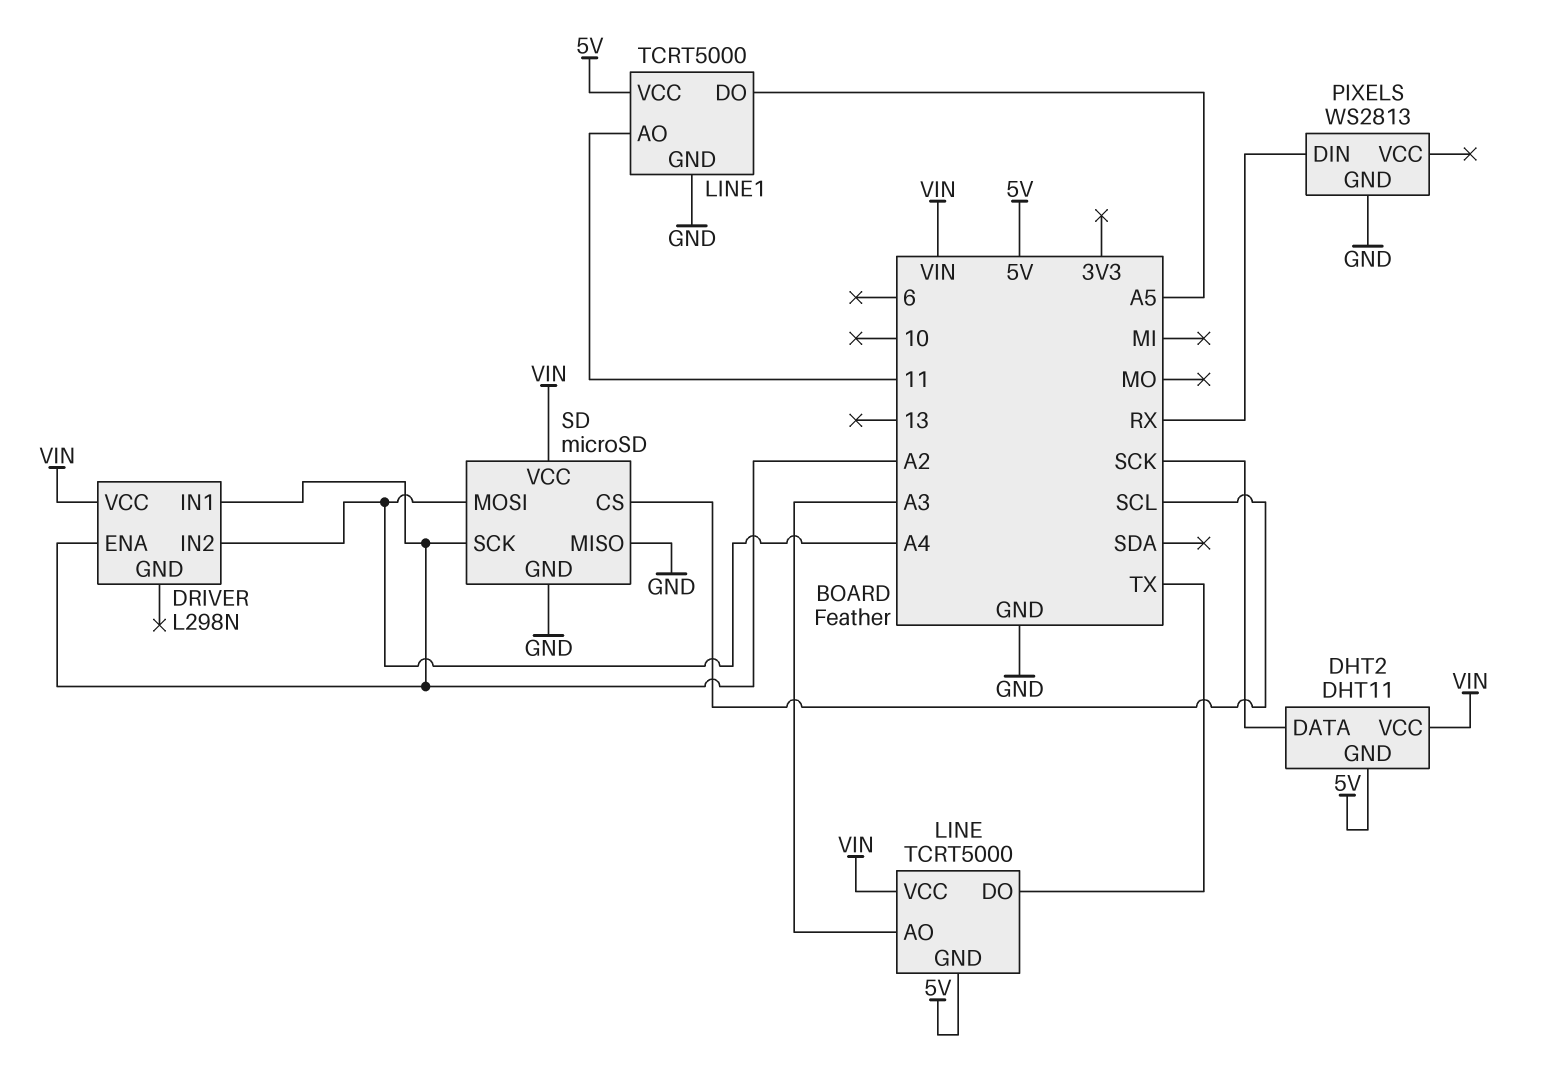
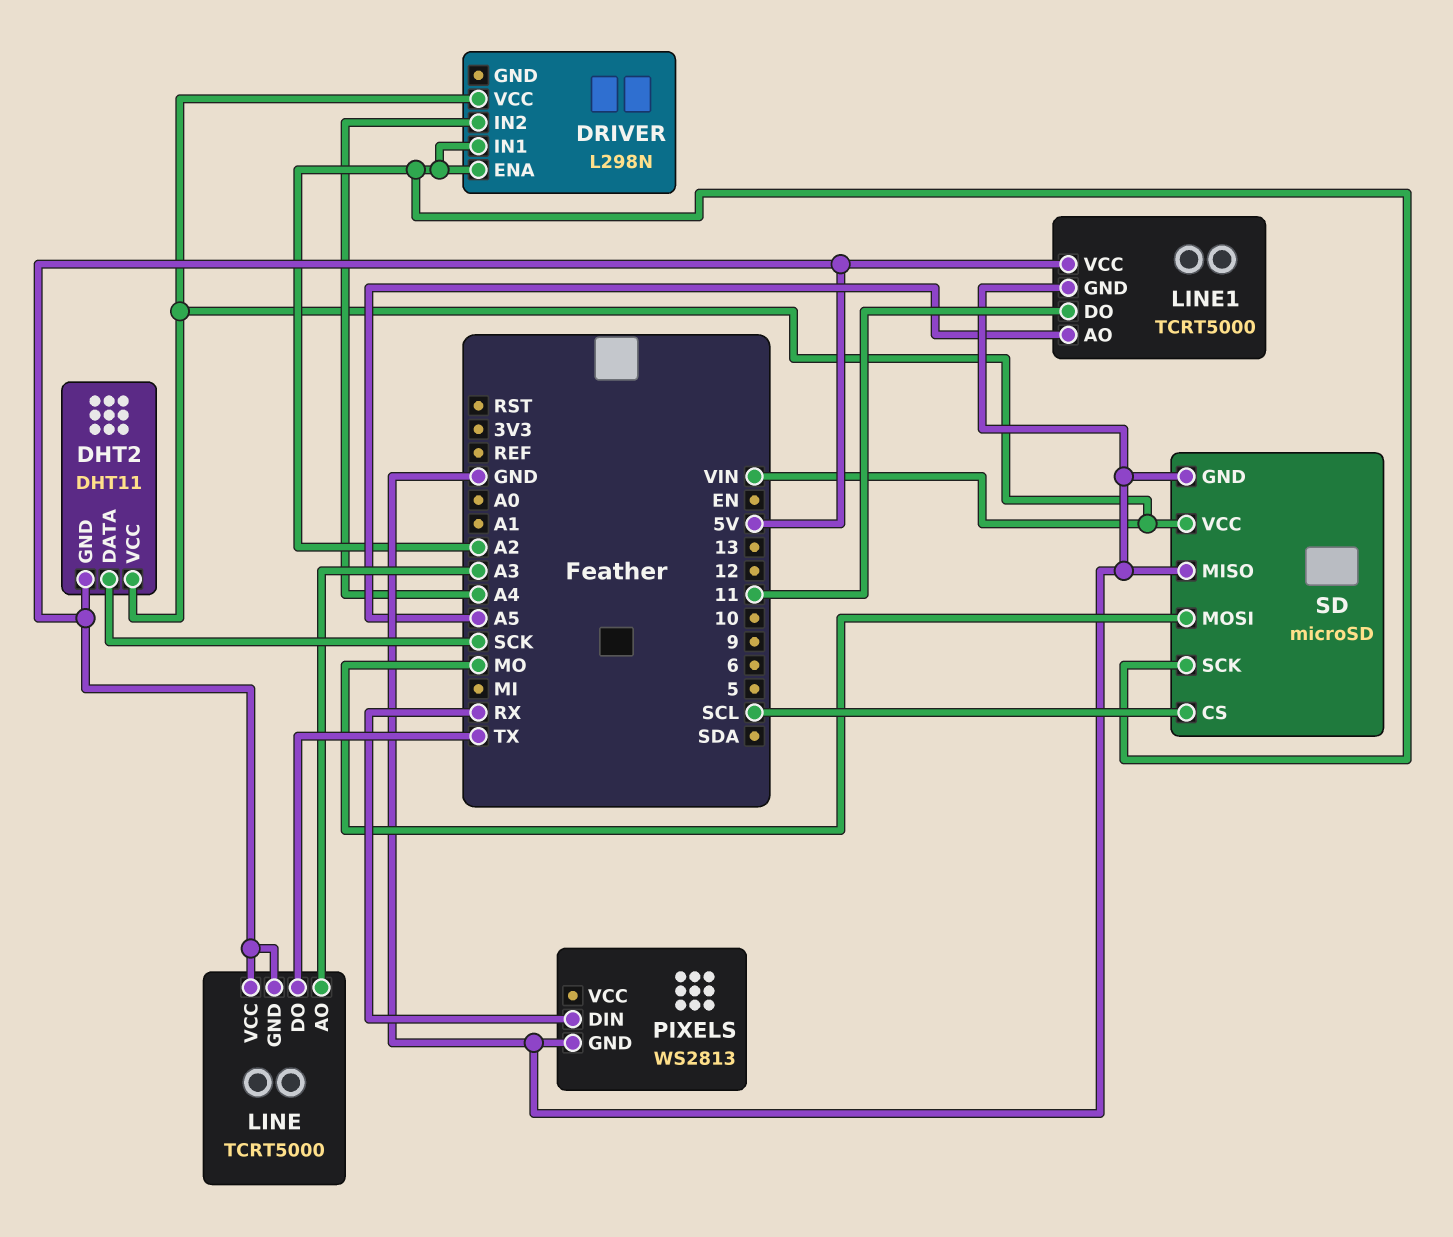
LINE pin VCC: VIN -> 5V
LINE1 pin AO: 11 -> A5
LINE1 pin DO: A5 -> 11
SD pin MOSI: A4 -> MO

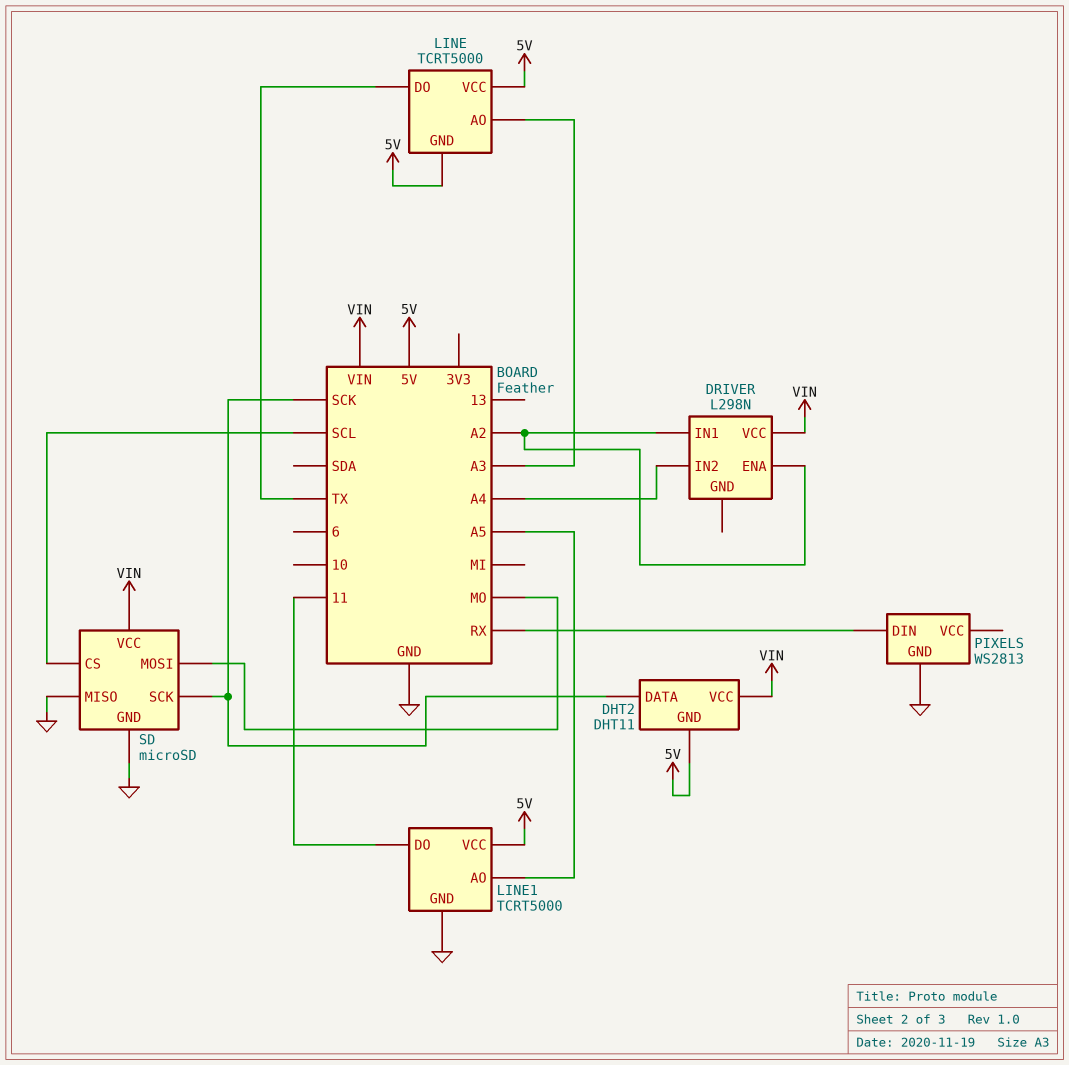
SD pin SCK: A2 -> SCK

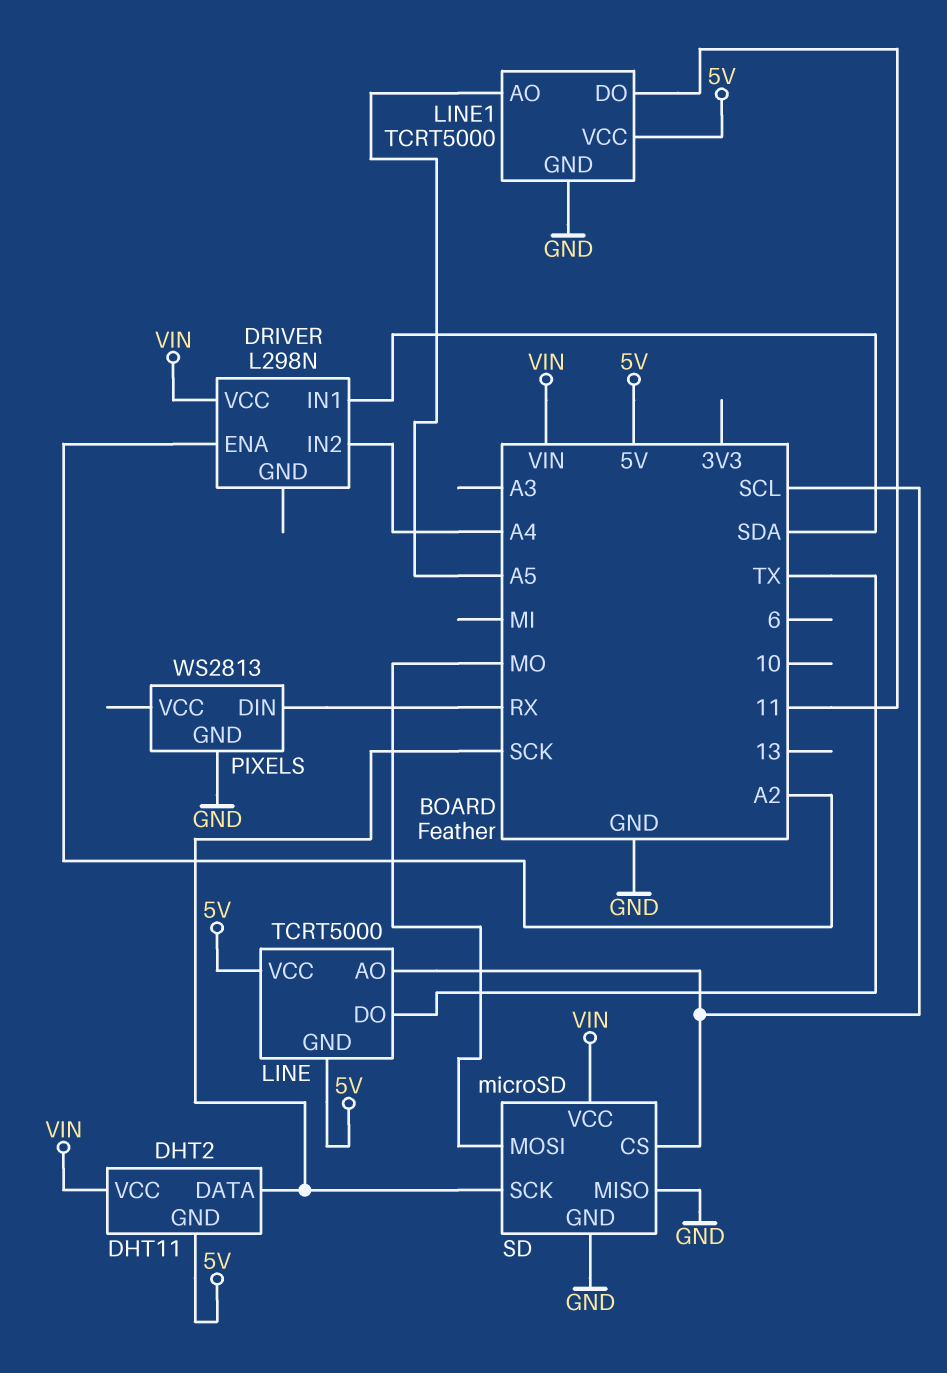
DRIVER pin IN1: A2 -> SDA
LINE pin AO: A3 -> SCL

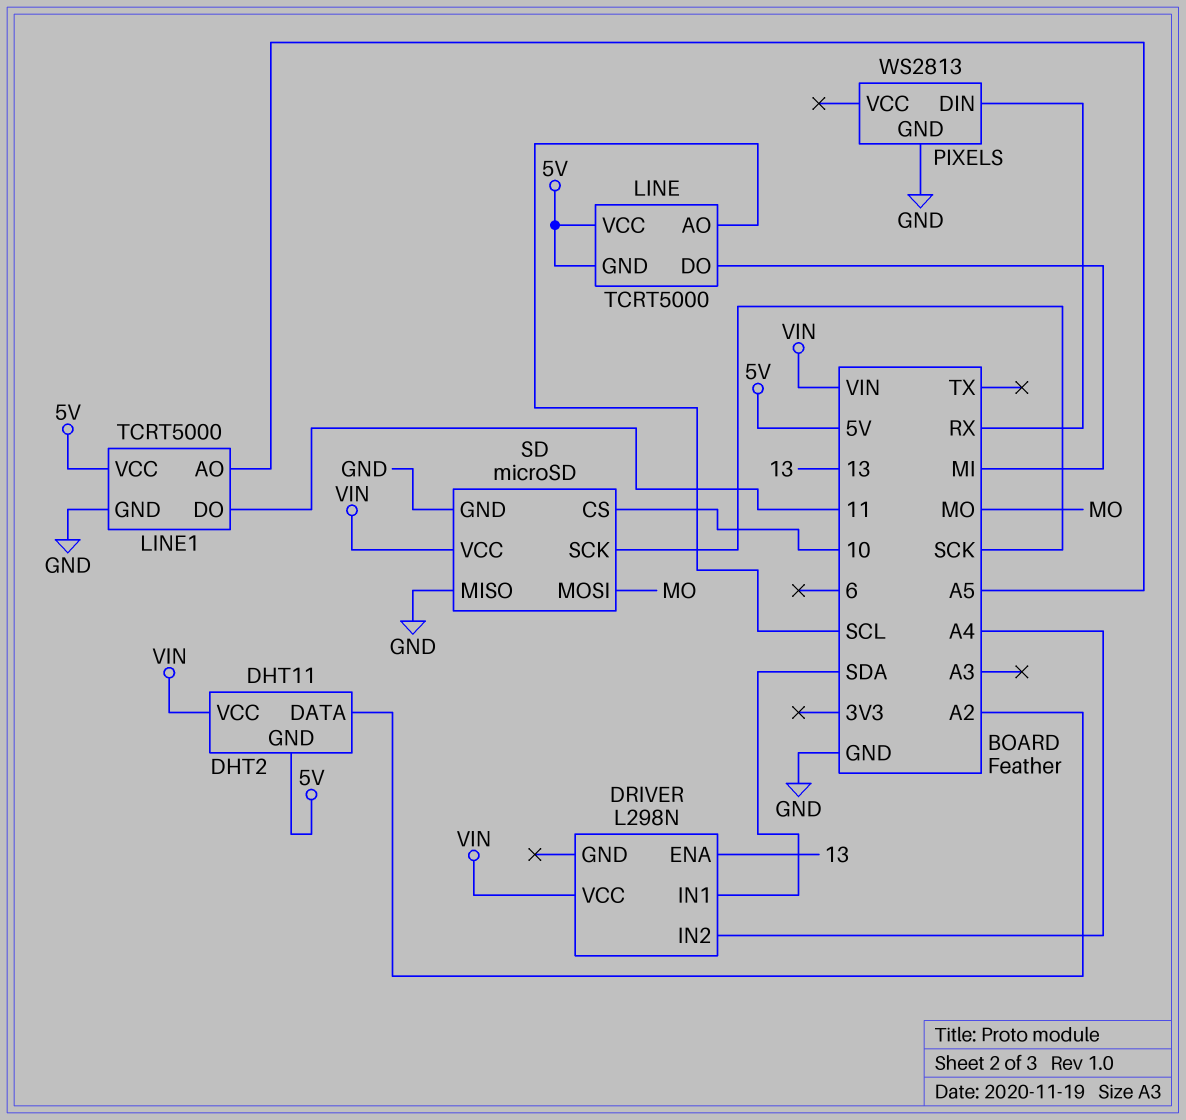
DHT2 pin DATA: SCK -> A2
DRIVER pin ENA: A2 -> 13
LINE pin DO: TX -> MI
SD pin CS: SCL -> 10

